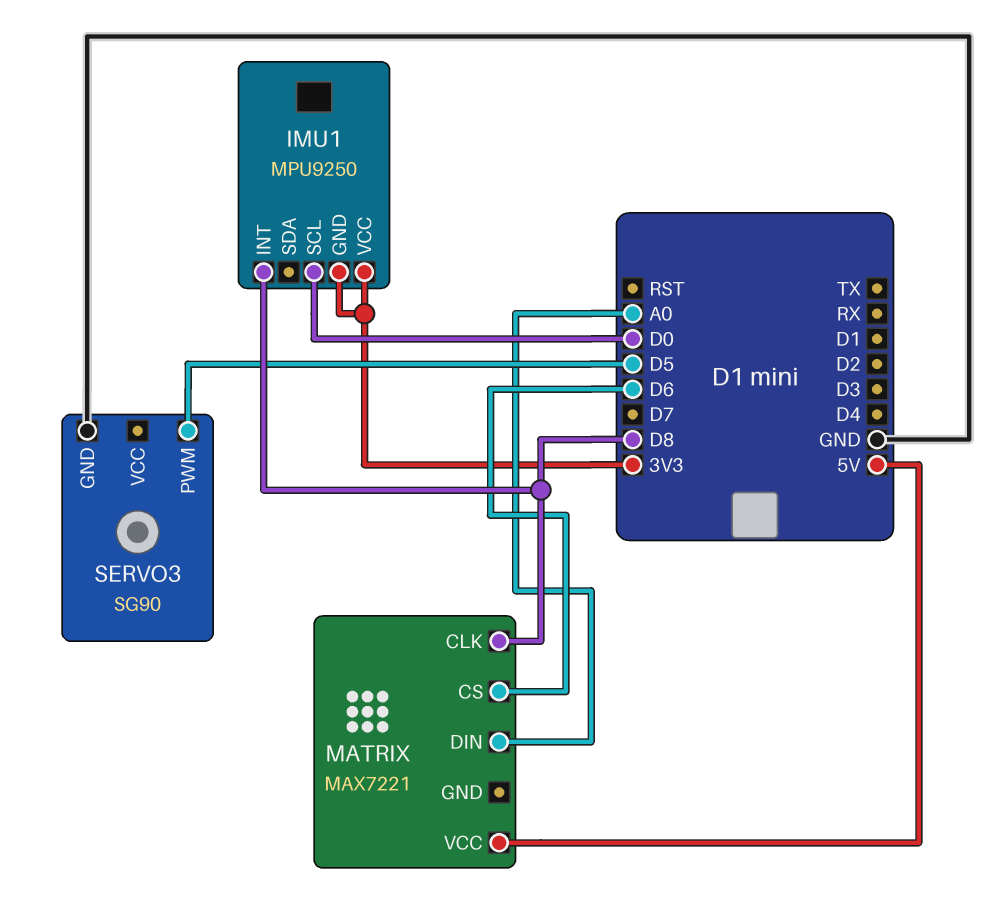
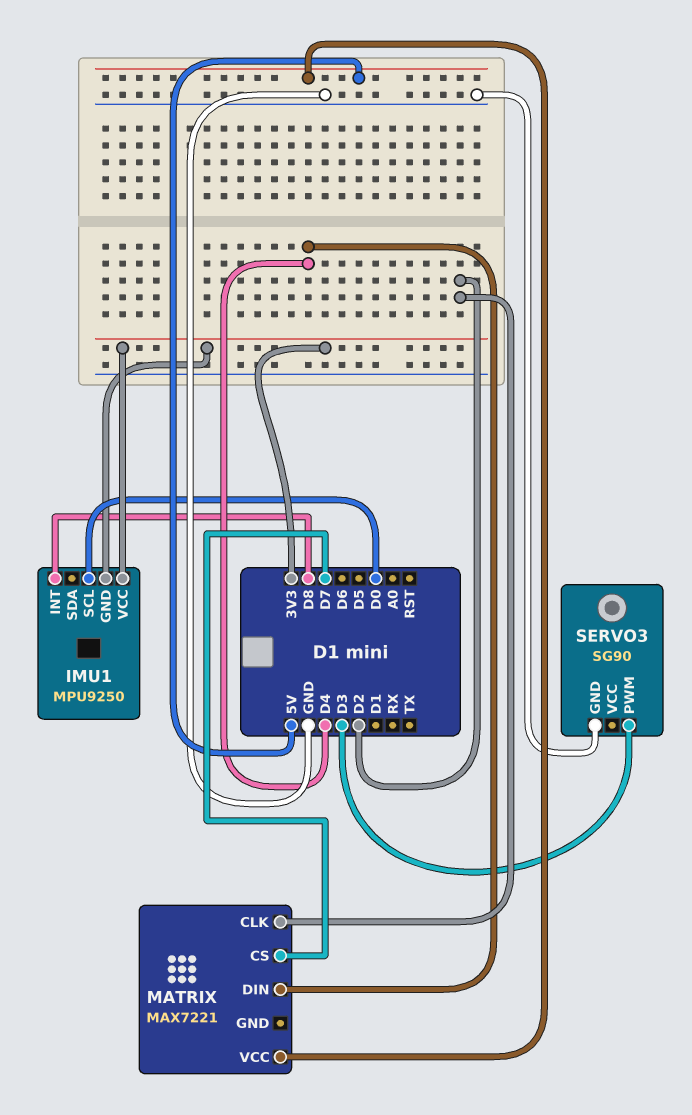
MATRIX pin CLK: D8 -> D2
MATRIX pin CS: D6 -> D7
MATRIX pin DIN: A0 -> D4
SERVO3 pin PWM: D5 -> D3

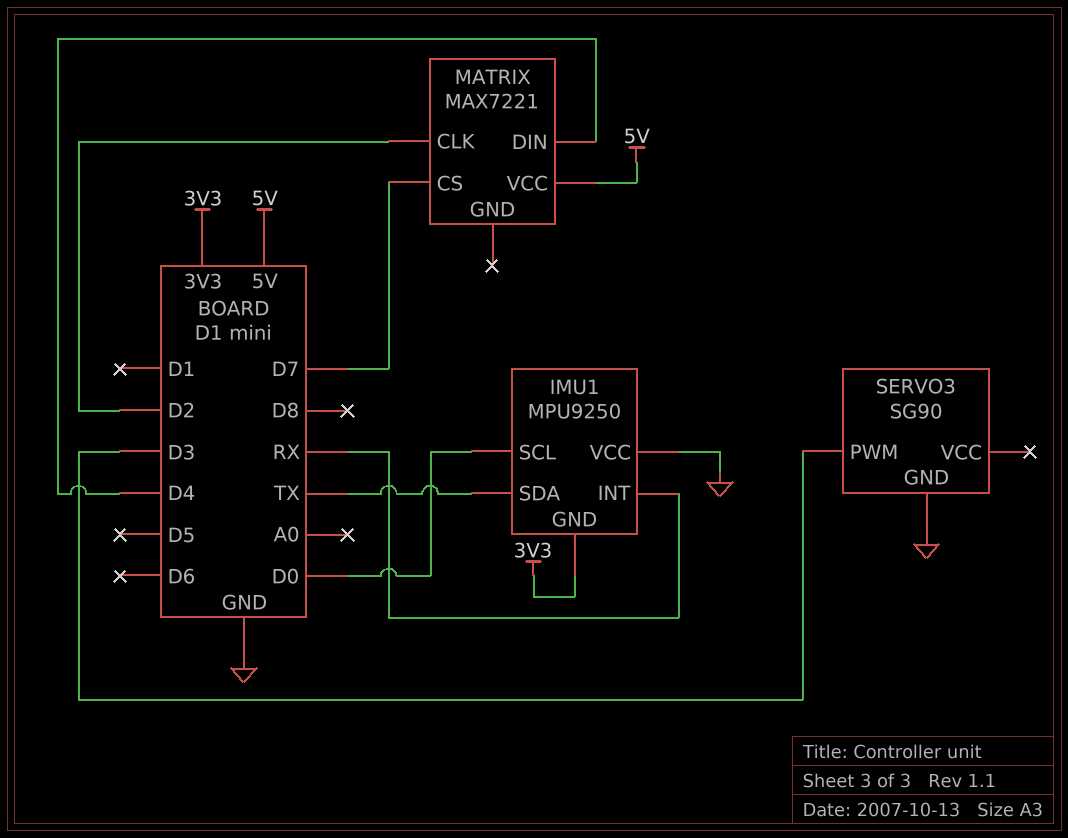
IMU1 pin INT: D8 -> RX
IMU1 pin SDA: none -> TX
IMU1 pin VCC: 3V3 -> GND

